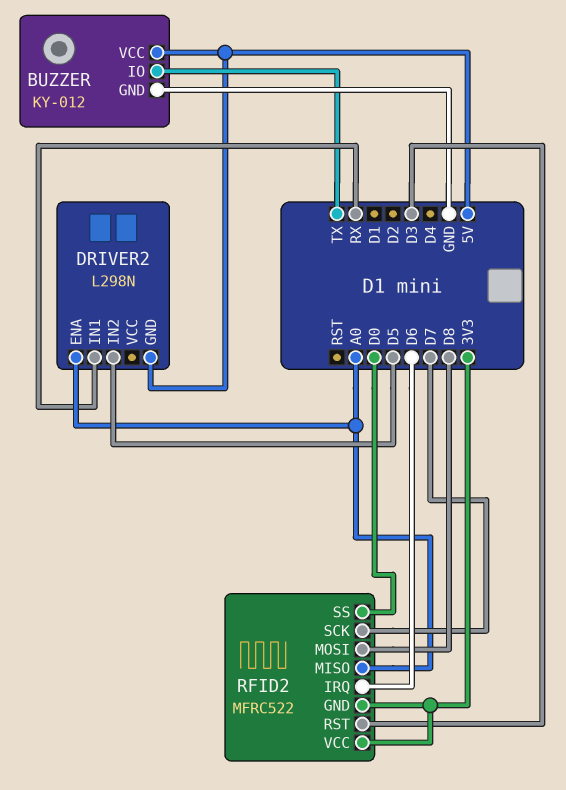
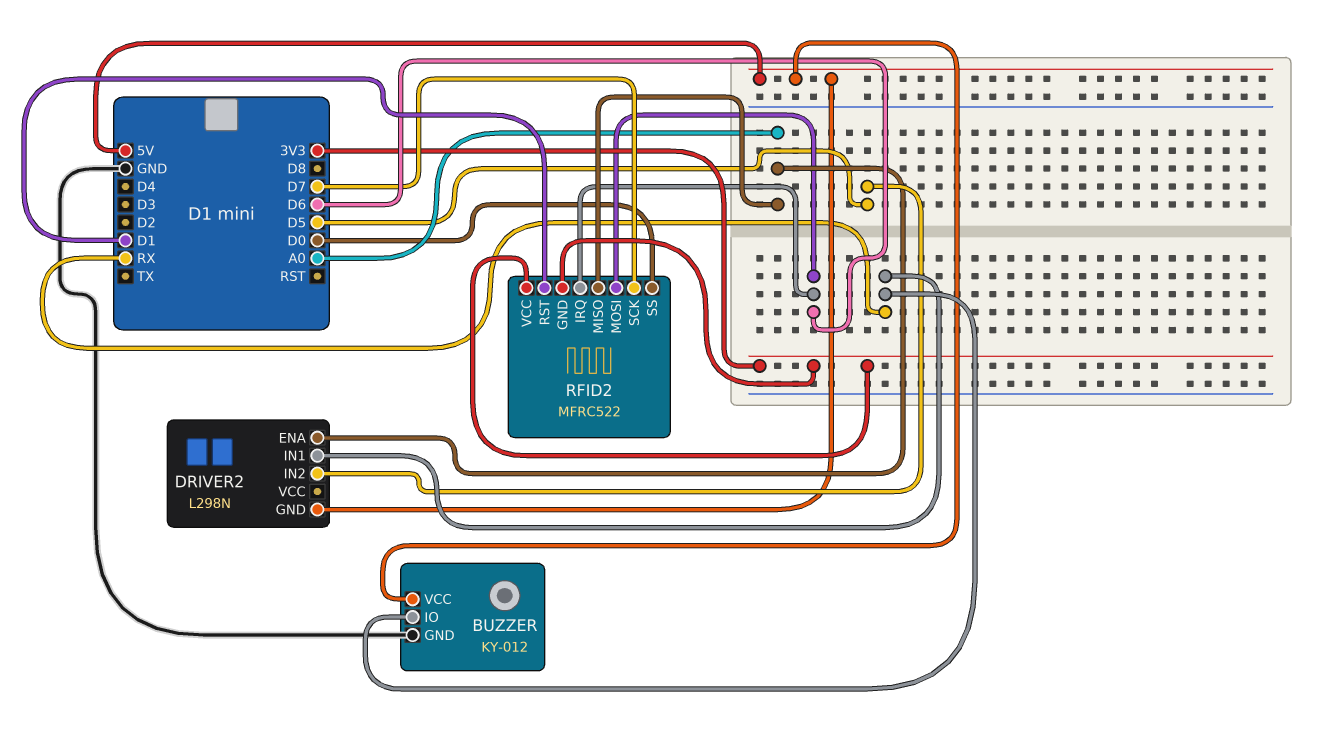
BUZZER pin IO: TX -> RX
RFID2 pin MOSI: D8 -> D6
RFID2 pin RST: D3 -> D1

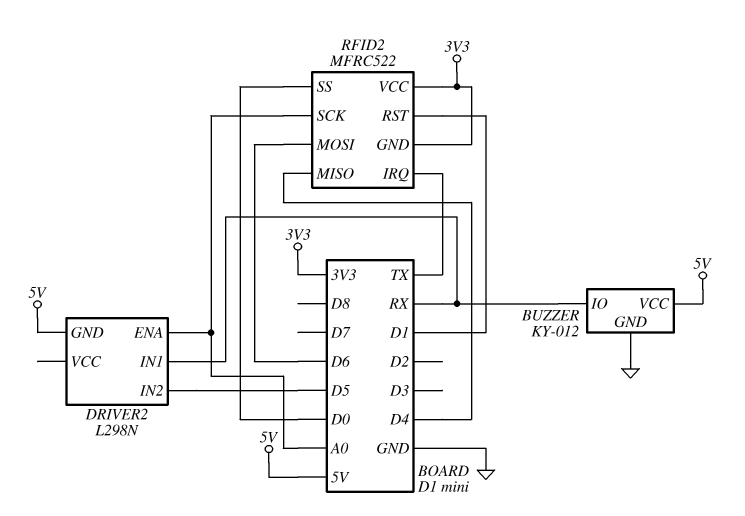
RFID2 pin IRQ: D6 -> TX
RFID2 pin MISO: A0 -> D4
RFID2 pin SCK: D7 -> A0

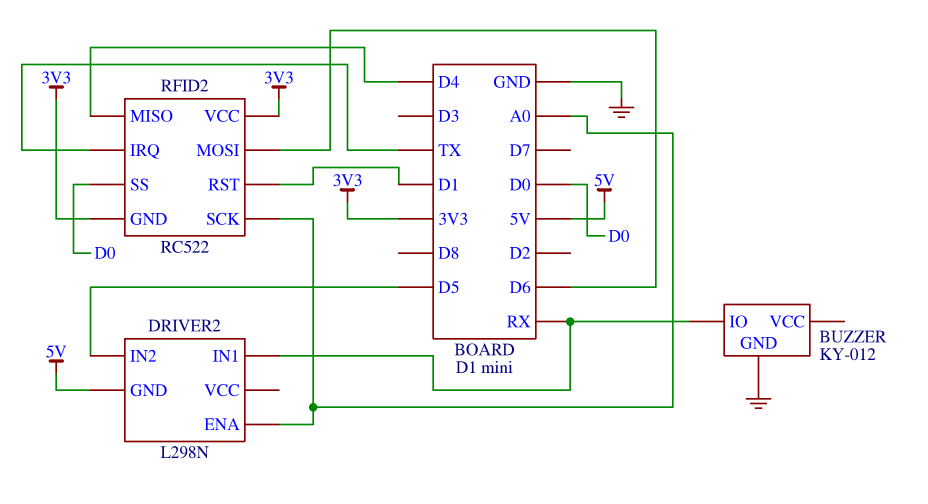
BUZZER pin VCC: 5V -> none
RFID2: MFRC522 -> RC522

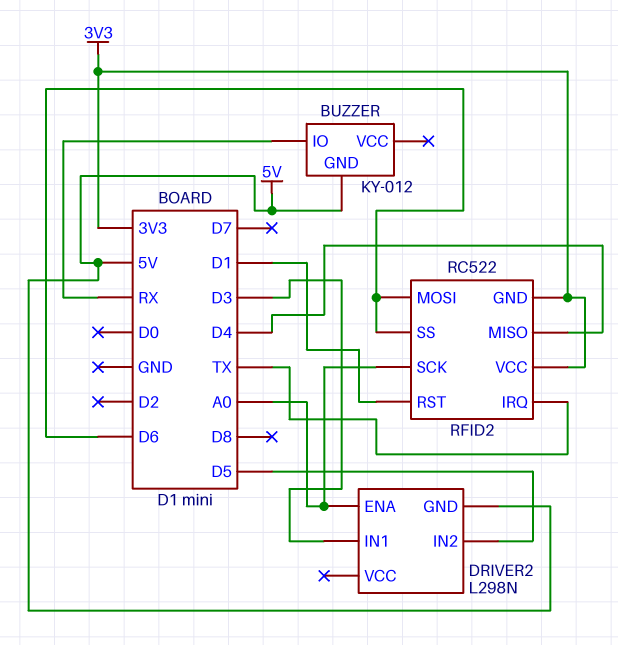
BUZZER pin GND: GND -> 5V
DRIVER2 pin IN1: RX -> D3
RFID2 pin SS: D0 -> D6

